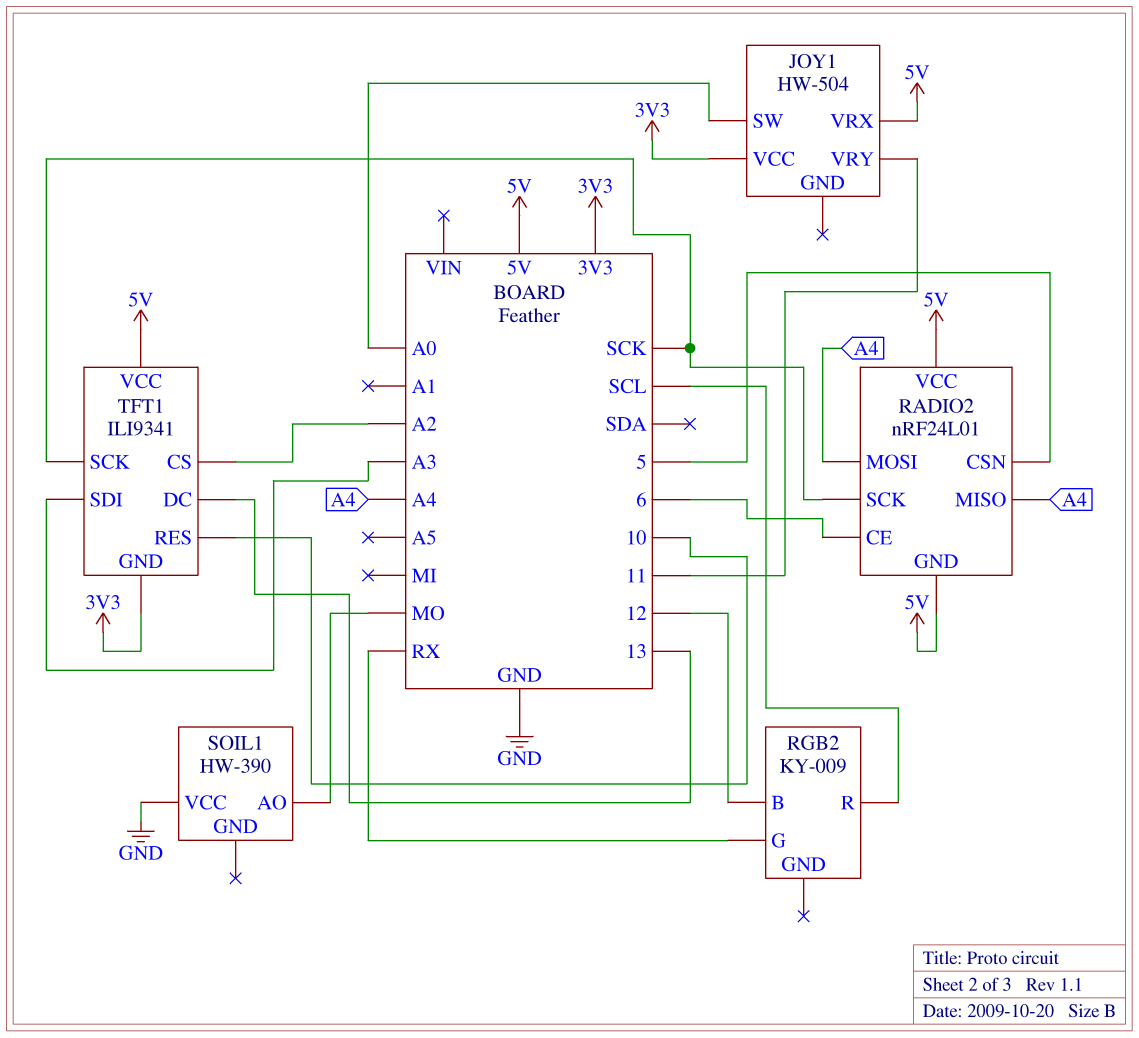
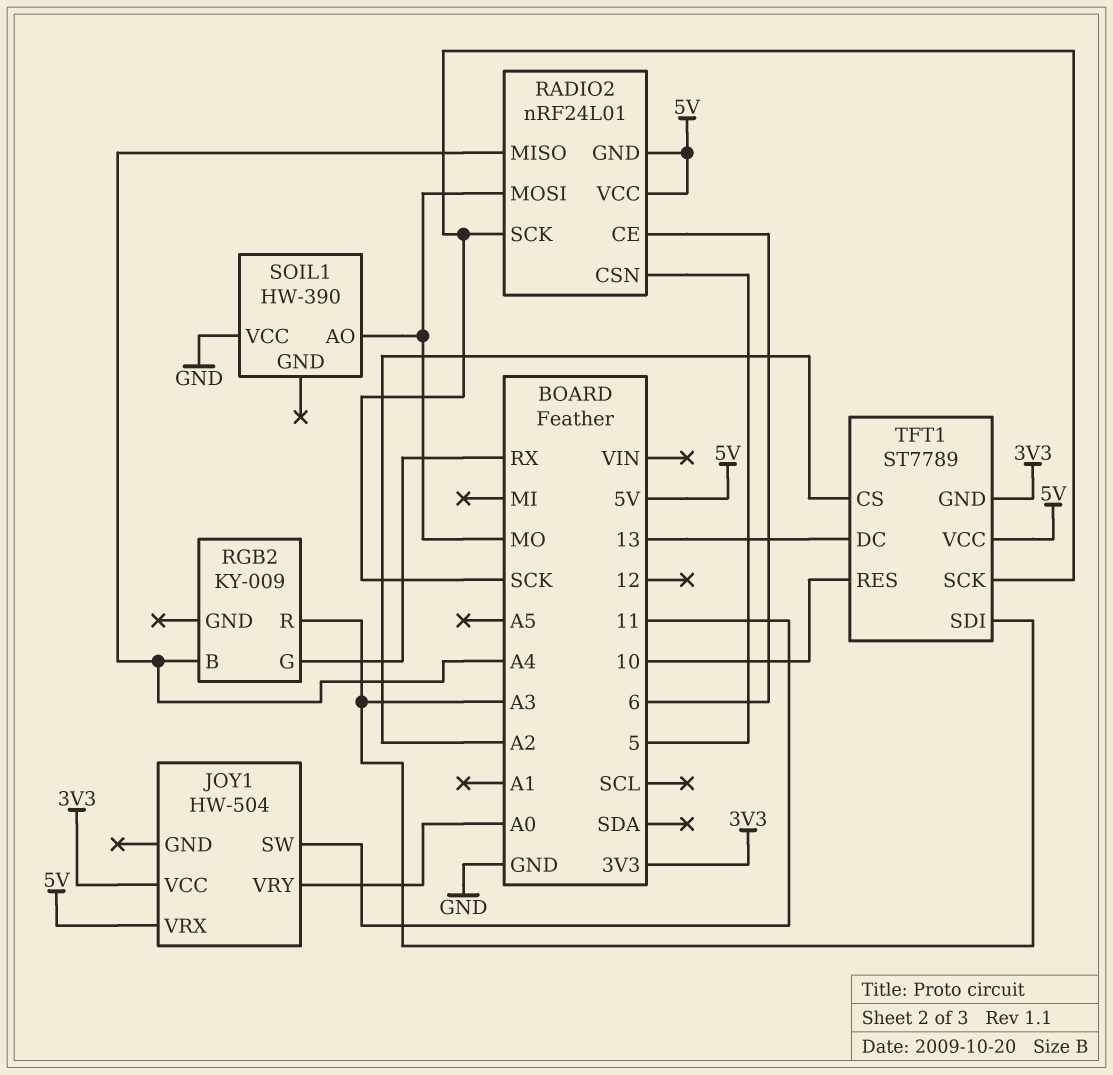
JOY1 pin SW: A0 -> 11
JOY1 pin VRY: 11 -> A0
RADIO2 pin MOSI: A4 -> MO
RGB2 pin B: 12 -> A4
RGB2 pin R: SCL -> A3
TFT1: ILI9341 -> ST7789

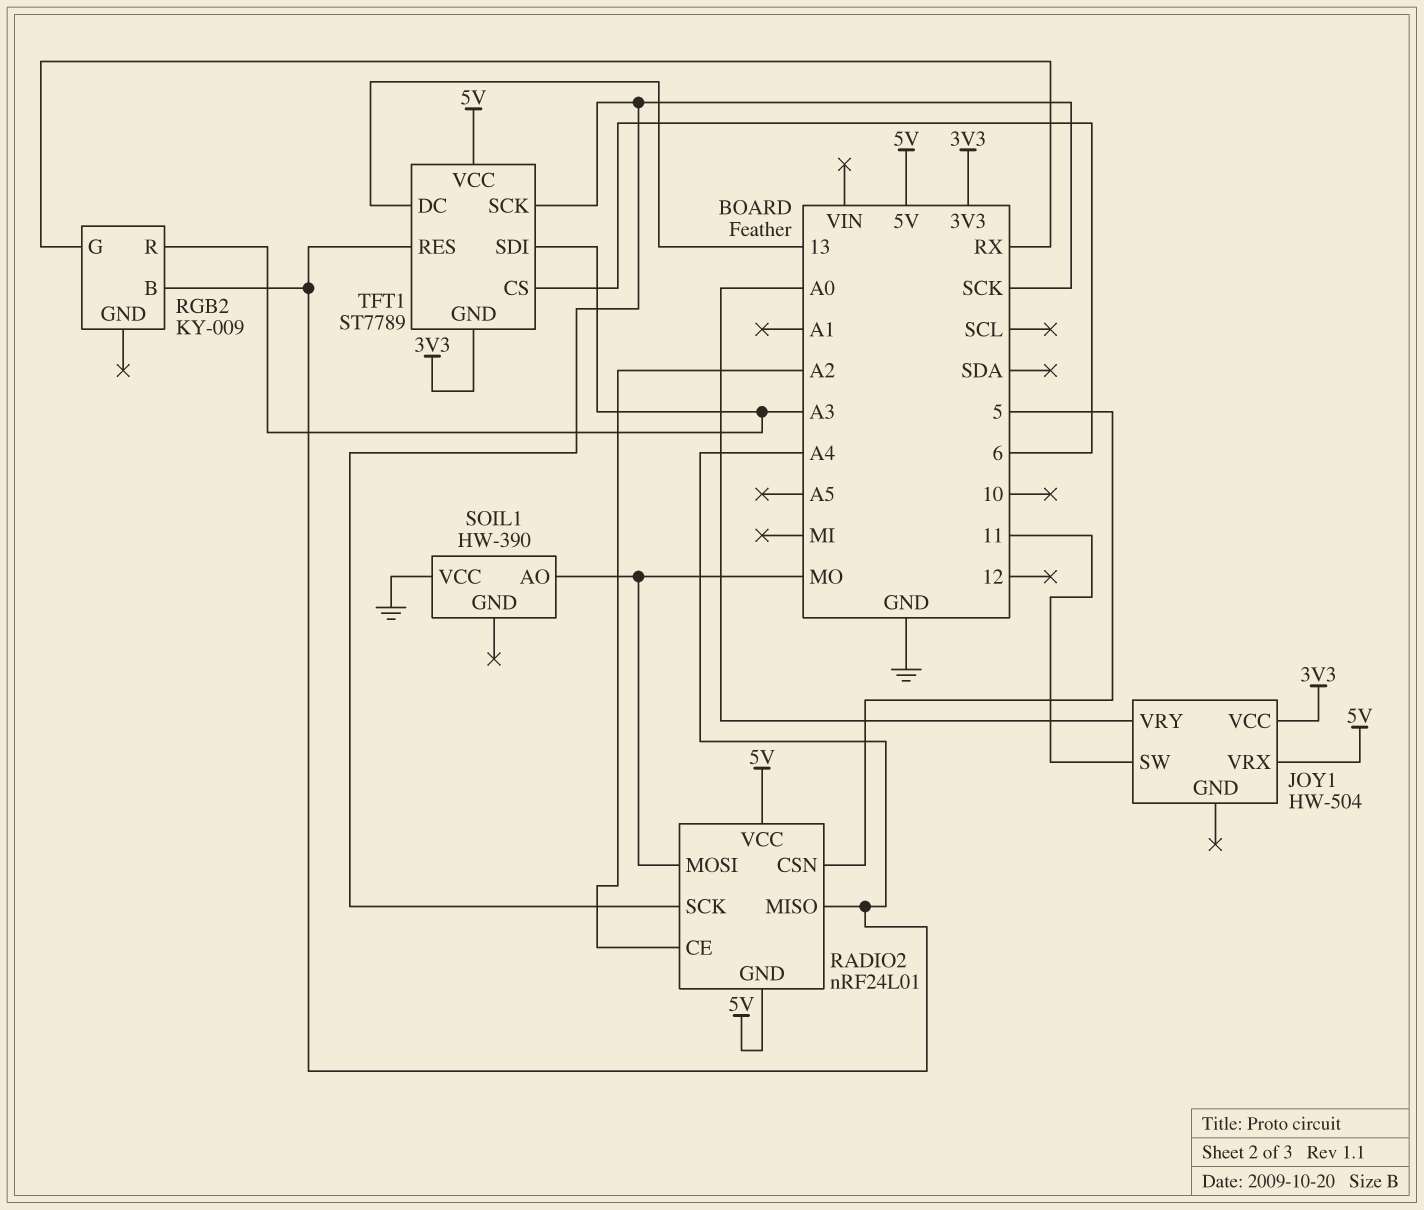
RADIO2 pin CE: 6 -> A2
TFT1 pin CS: A2 -> 6
TFT1 pin RES: 10 -> A4

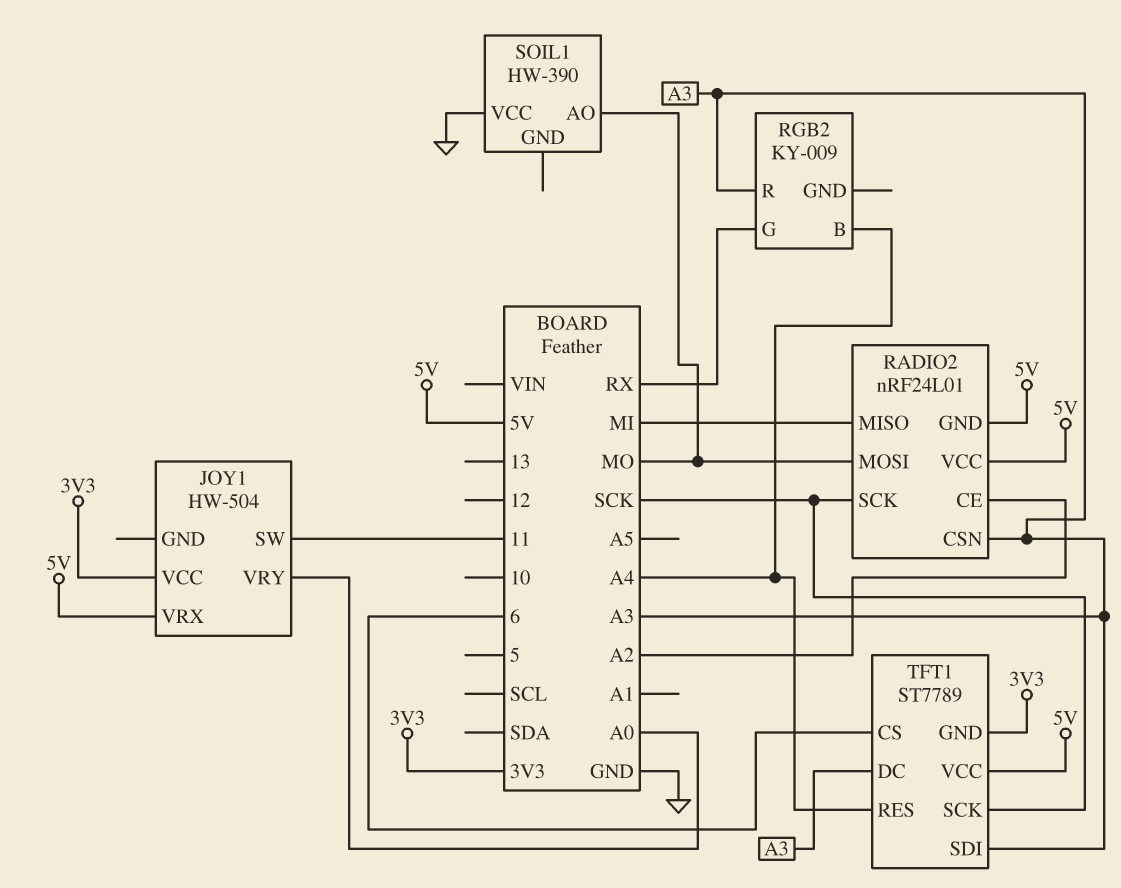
RADIO2 pin CSN: 5 -> A3
RADIO2 pin MISO: A4 -> MI
TFT1 pin DC: 13 -> A3

